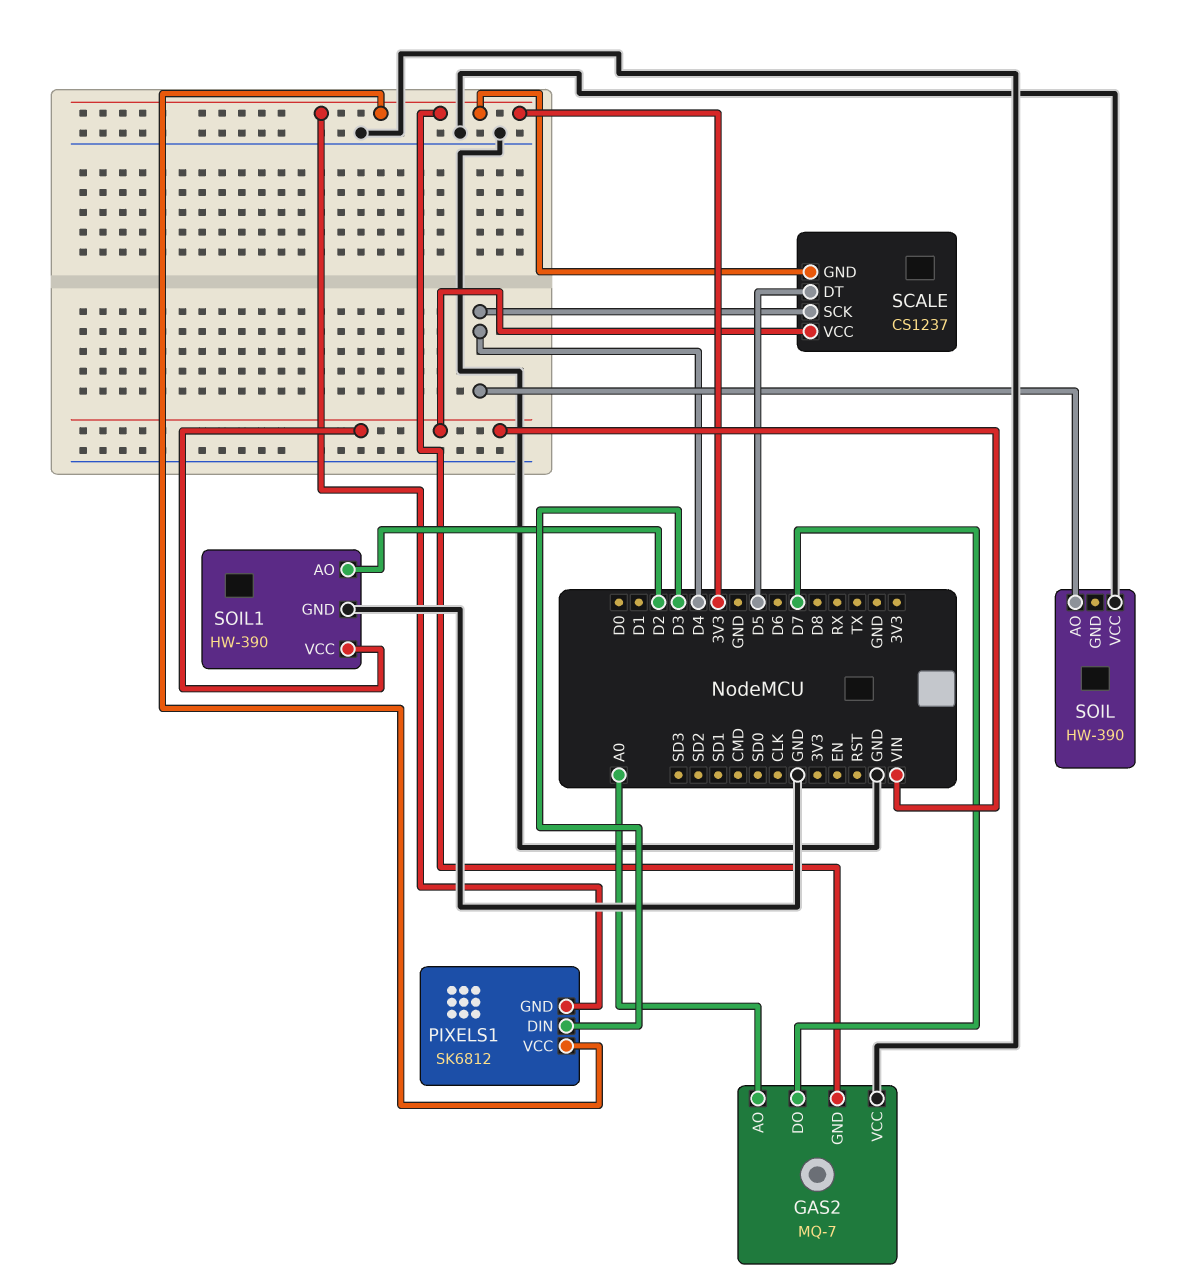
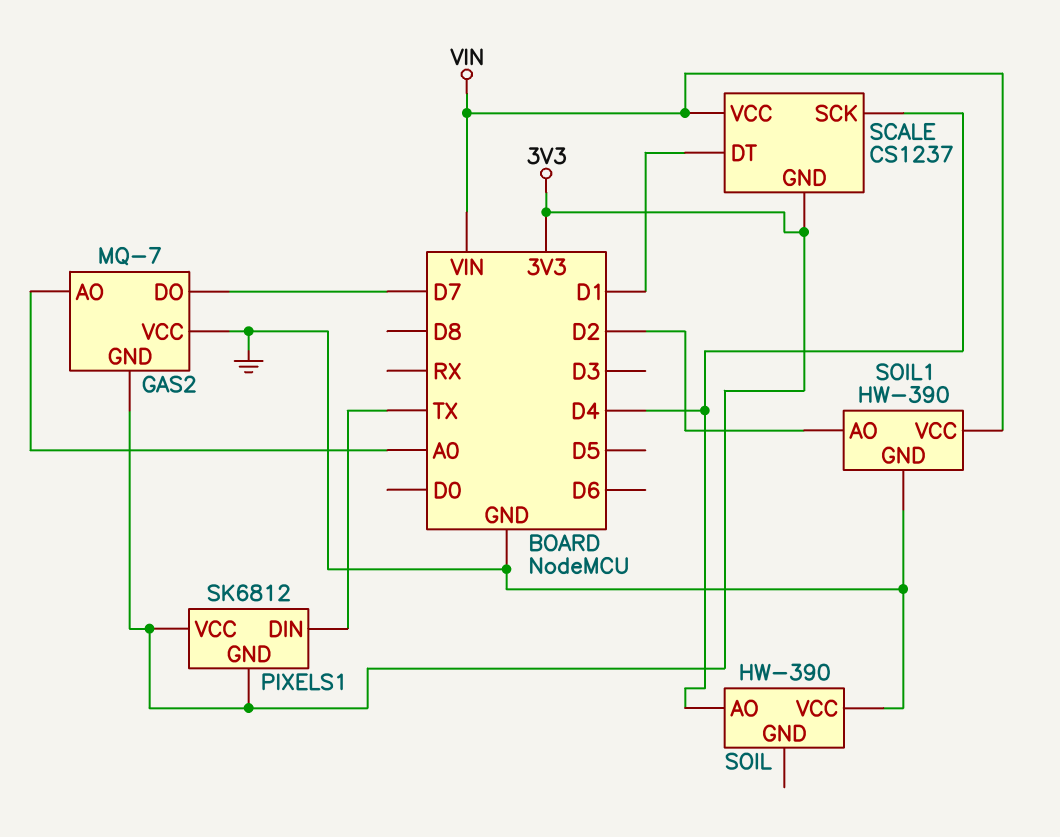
PIXELS1 pin DIN: D3 -> TX
SCALE pin DT: D5 -> D1

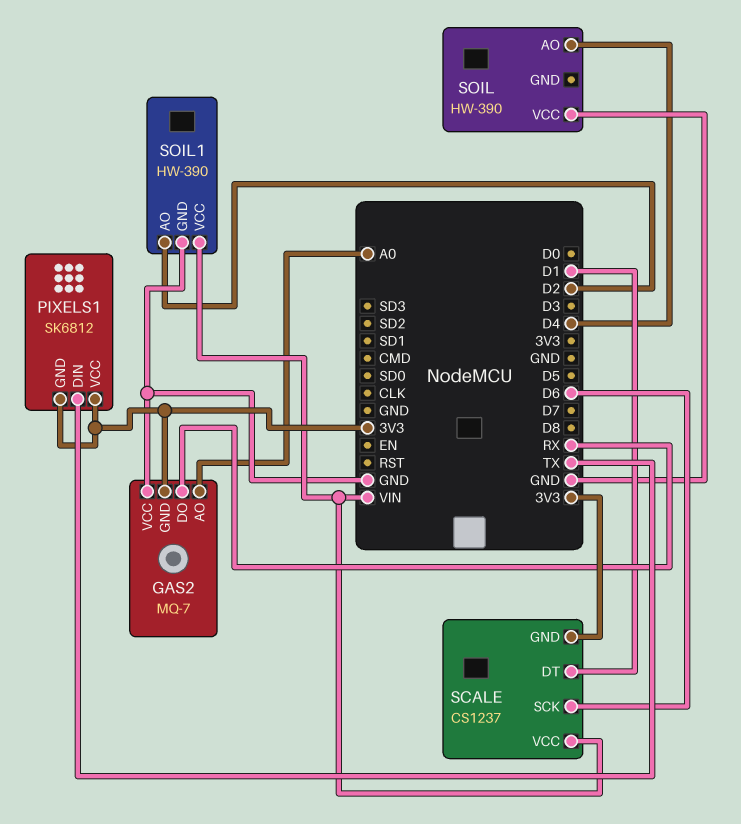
GAS2 pin DO: D7 -> RX
SCALE pin SCK: D4 -> D6

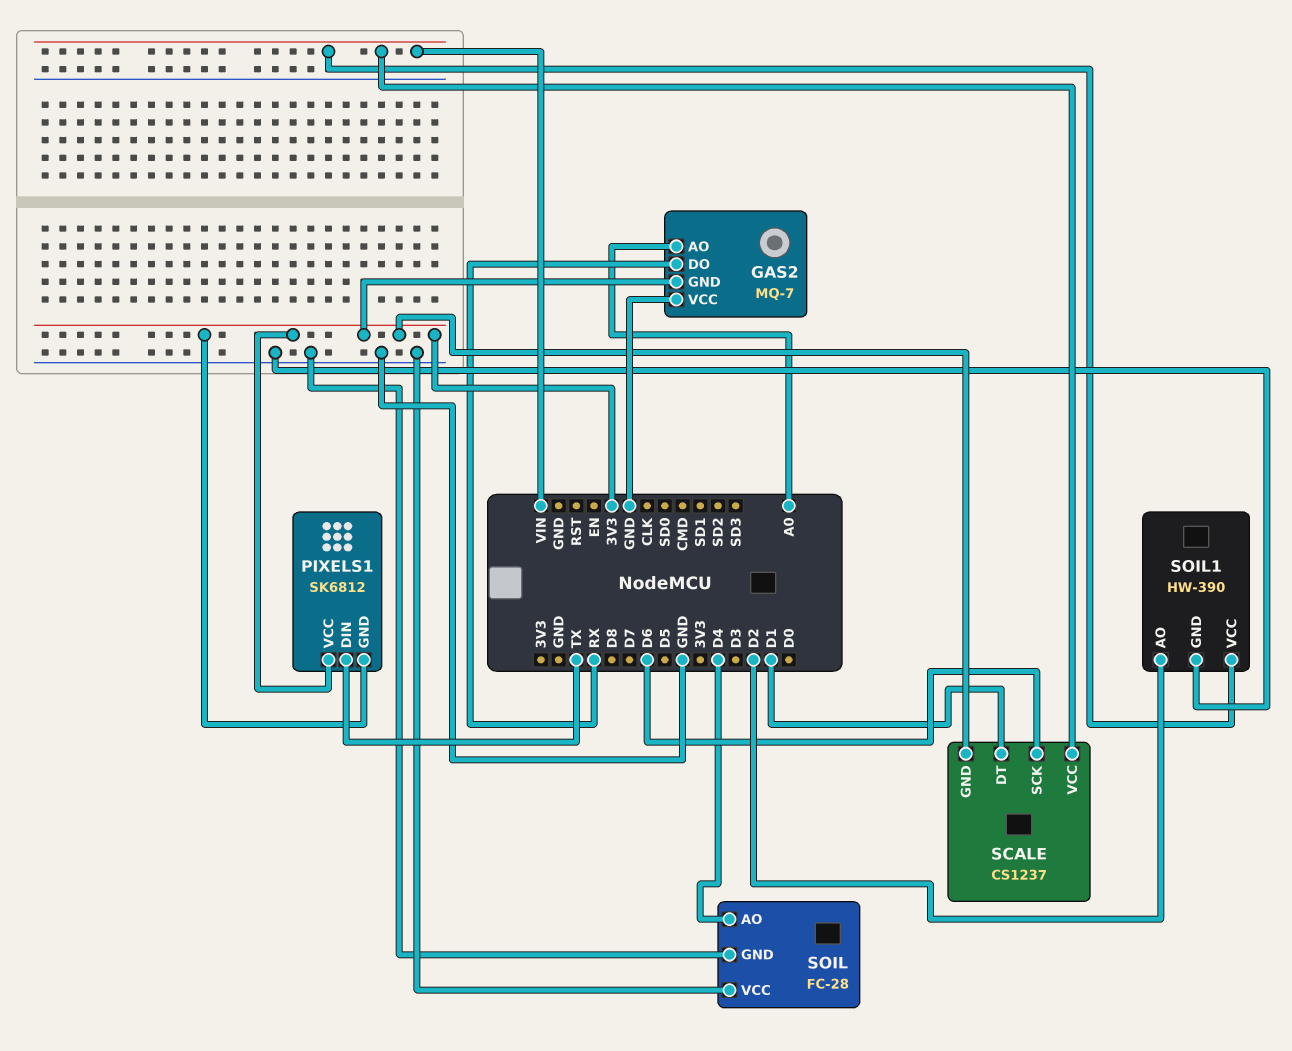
SOIL: HW-390 -> FC-28
SOIL pin GND: none -> GND

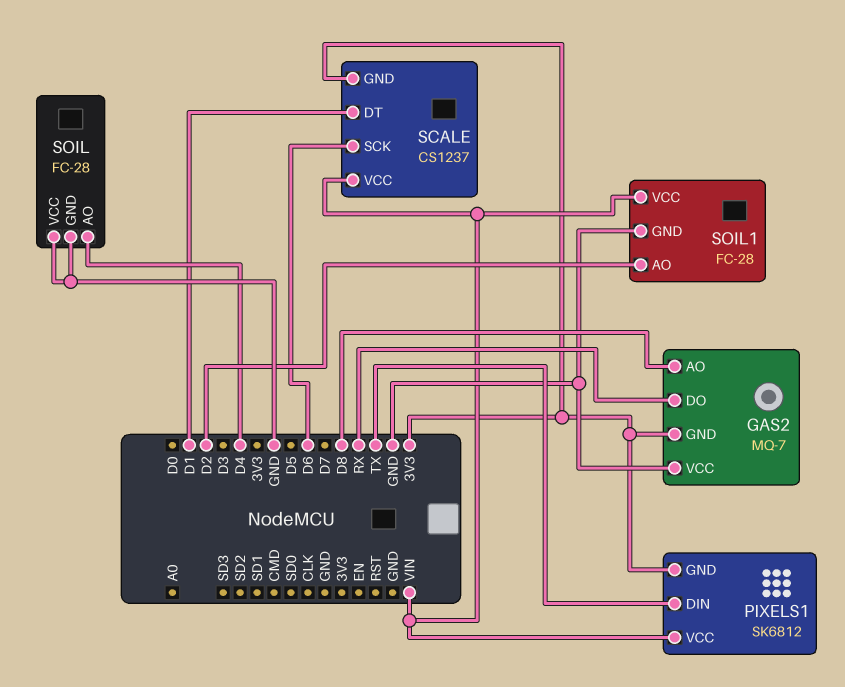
GAS2 pin AO: A0 -> D8
PIXELS1 pin VCC: 3V3 -> VIN
SOIL1: HW-390 -> FC-28

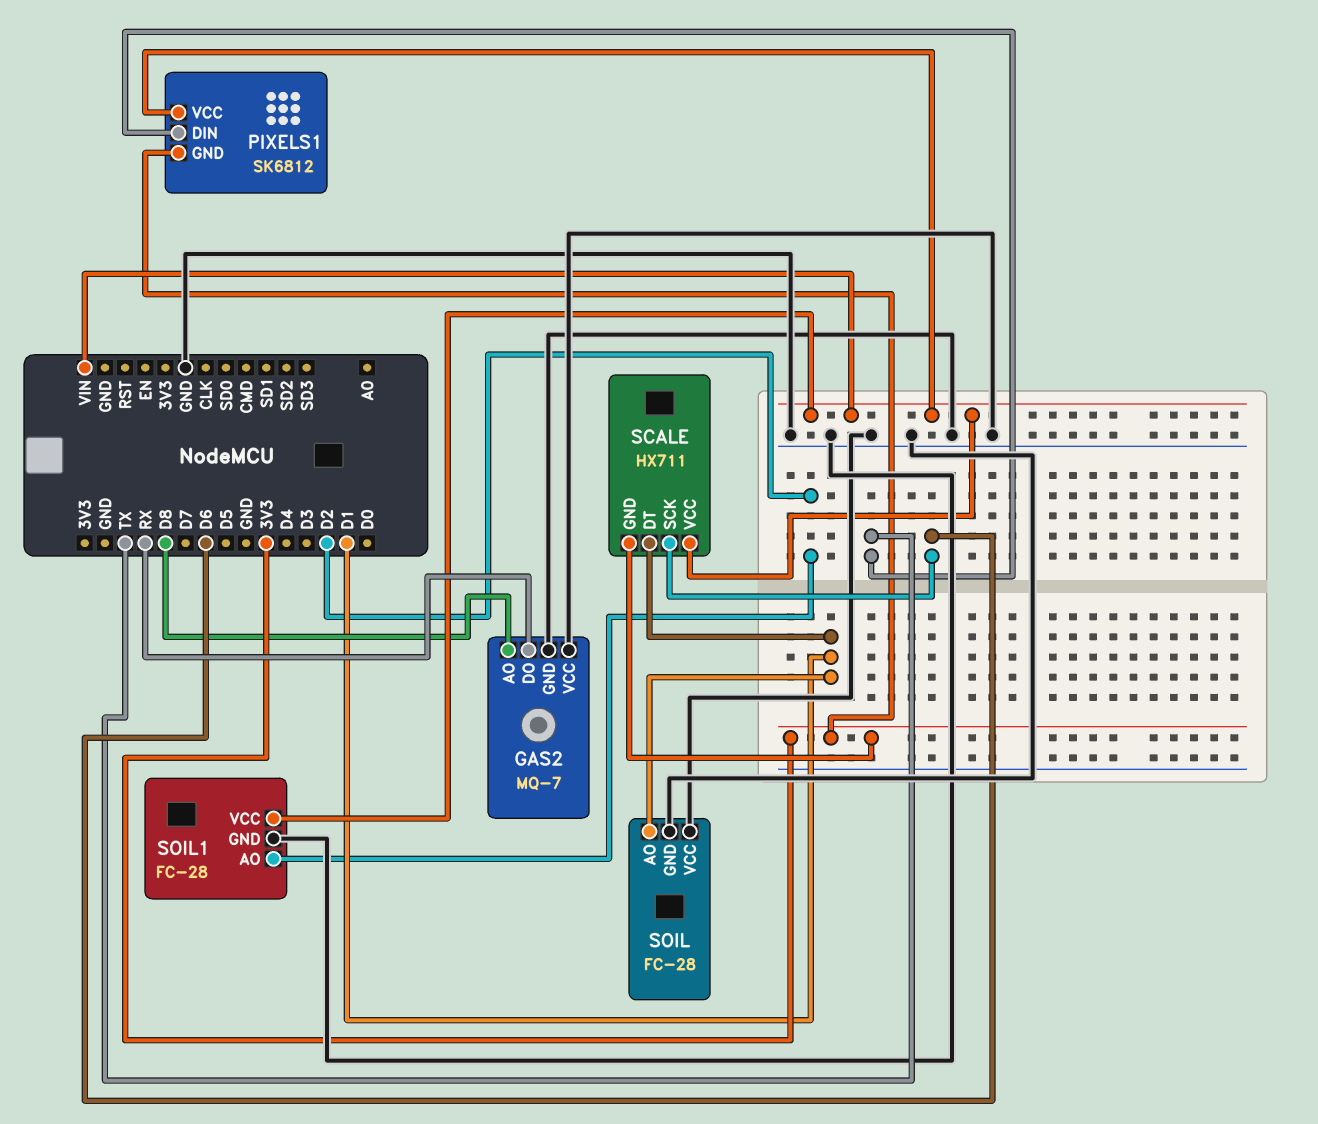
GAS2 pin GND: 3V3 -> GND
SCALE: CS1237 -> HX711
SOIL pin AO: D4 -> D1

